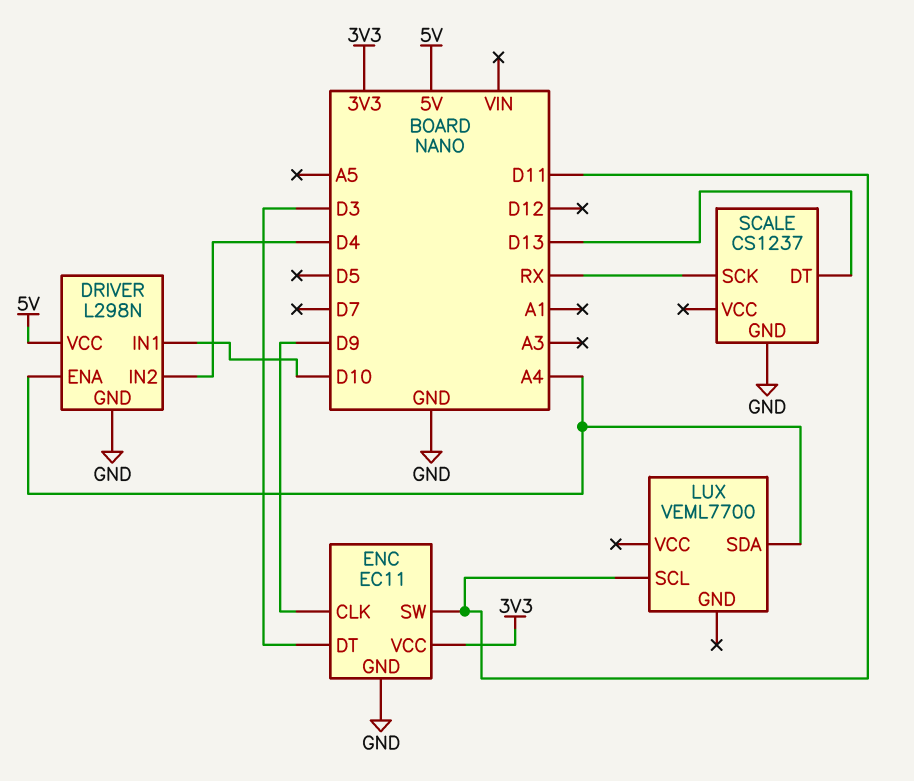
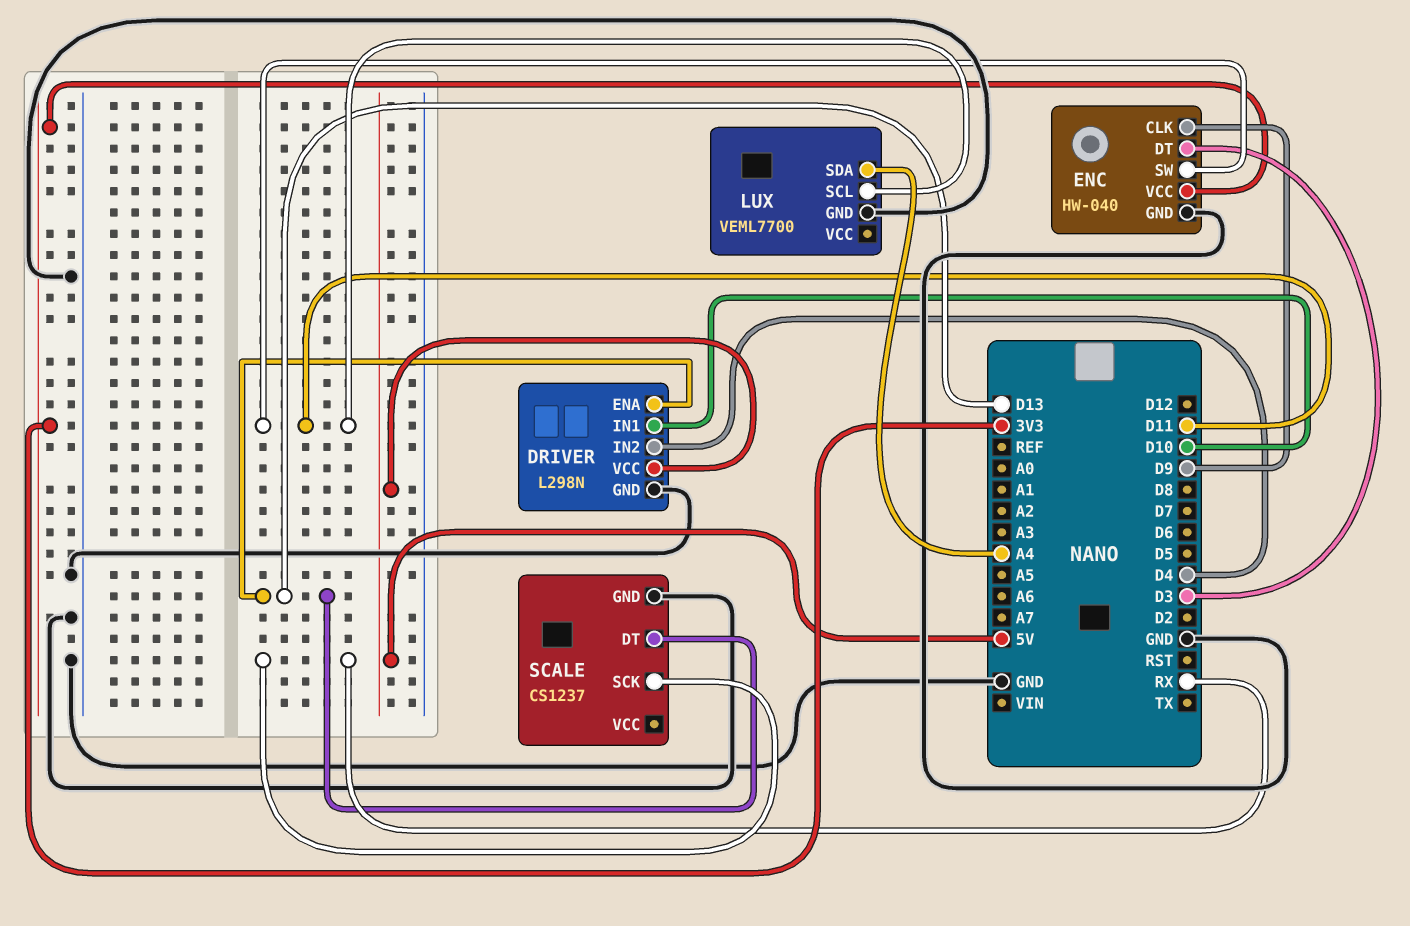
DRIVER pin ENA: A4 -> D13
ENC: EC11 -> HW-040
LUX pin GND: none -> GND

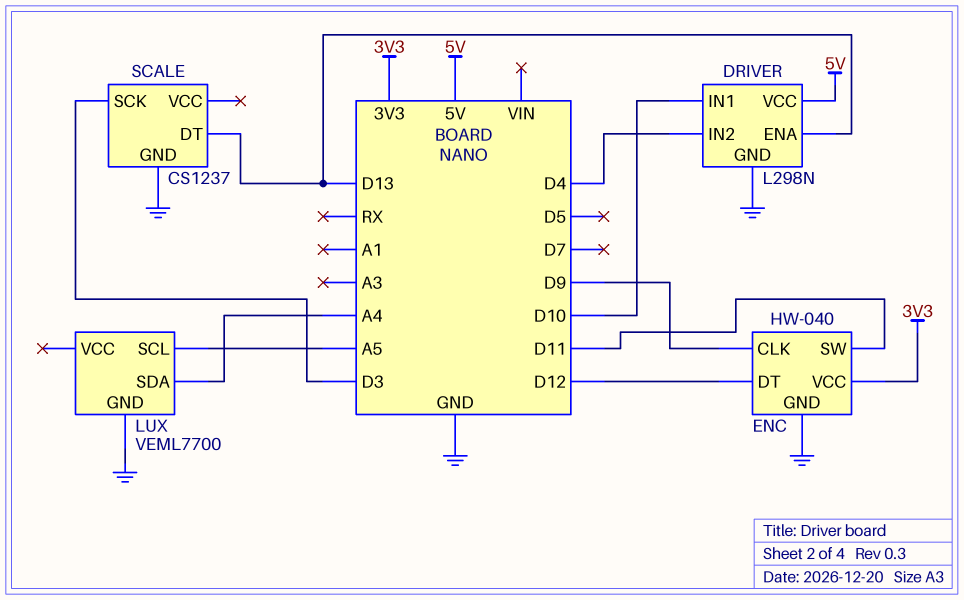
ENC pin DT: D3 -> D12
LUX pin SCL: D11 -> A5
SCALE pin SCK: RX -> D3

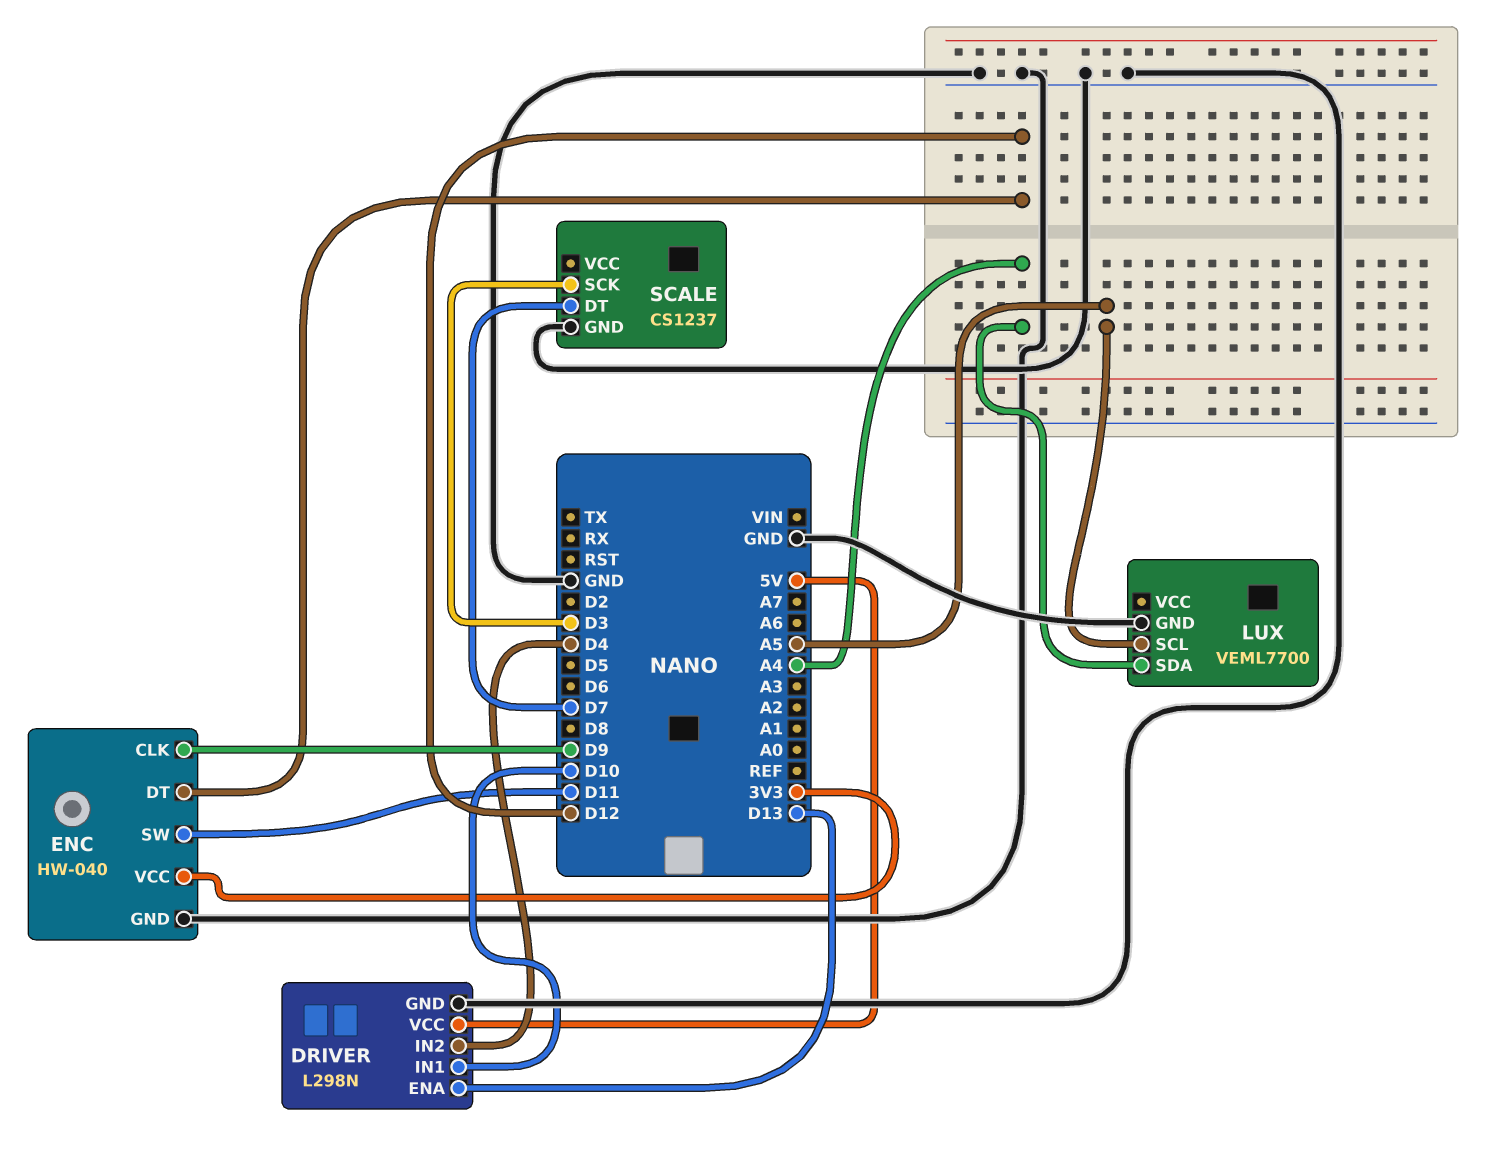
SCALE pin DT: D13 -> D7

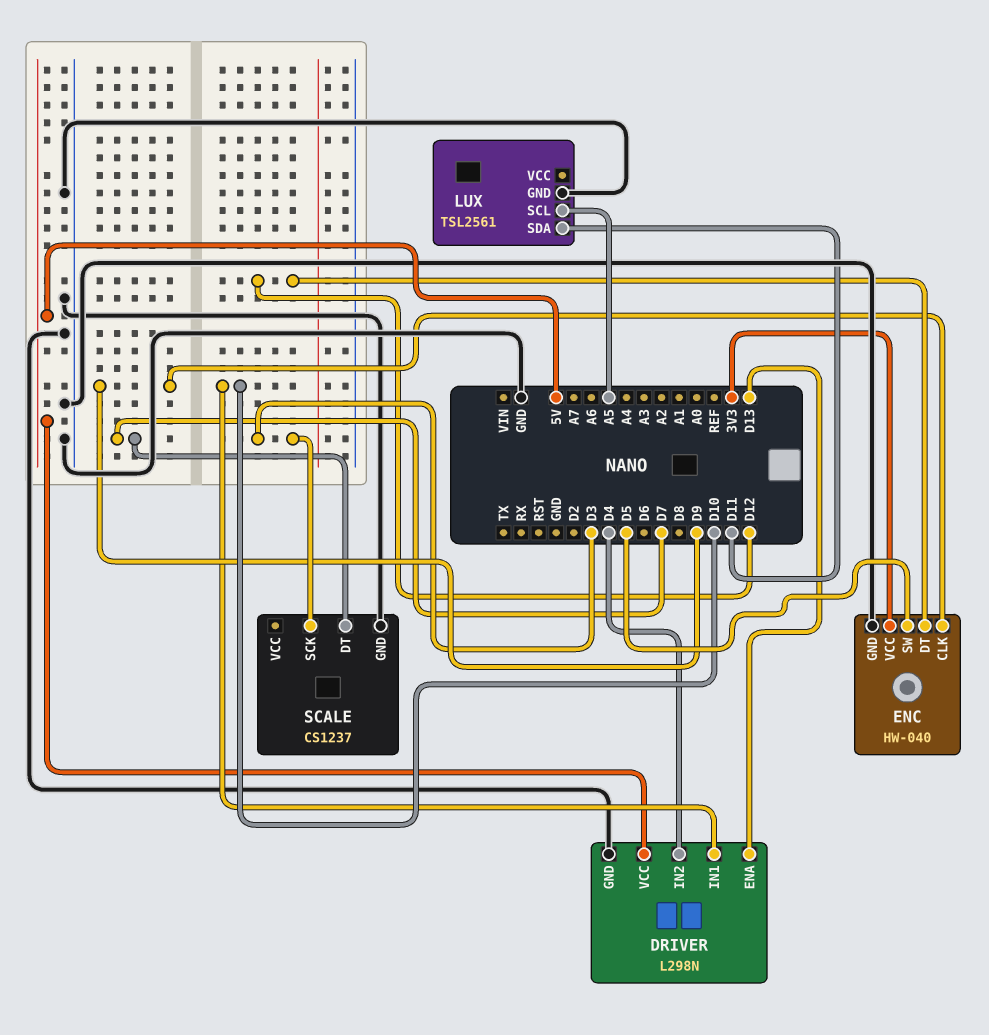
ENC pin SW: D11 -> D5
LUX: VEML7700 -> TSL2561
LUX pin SDA: A4 -> D11

